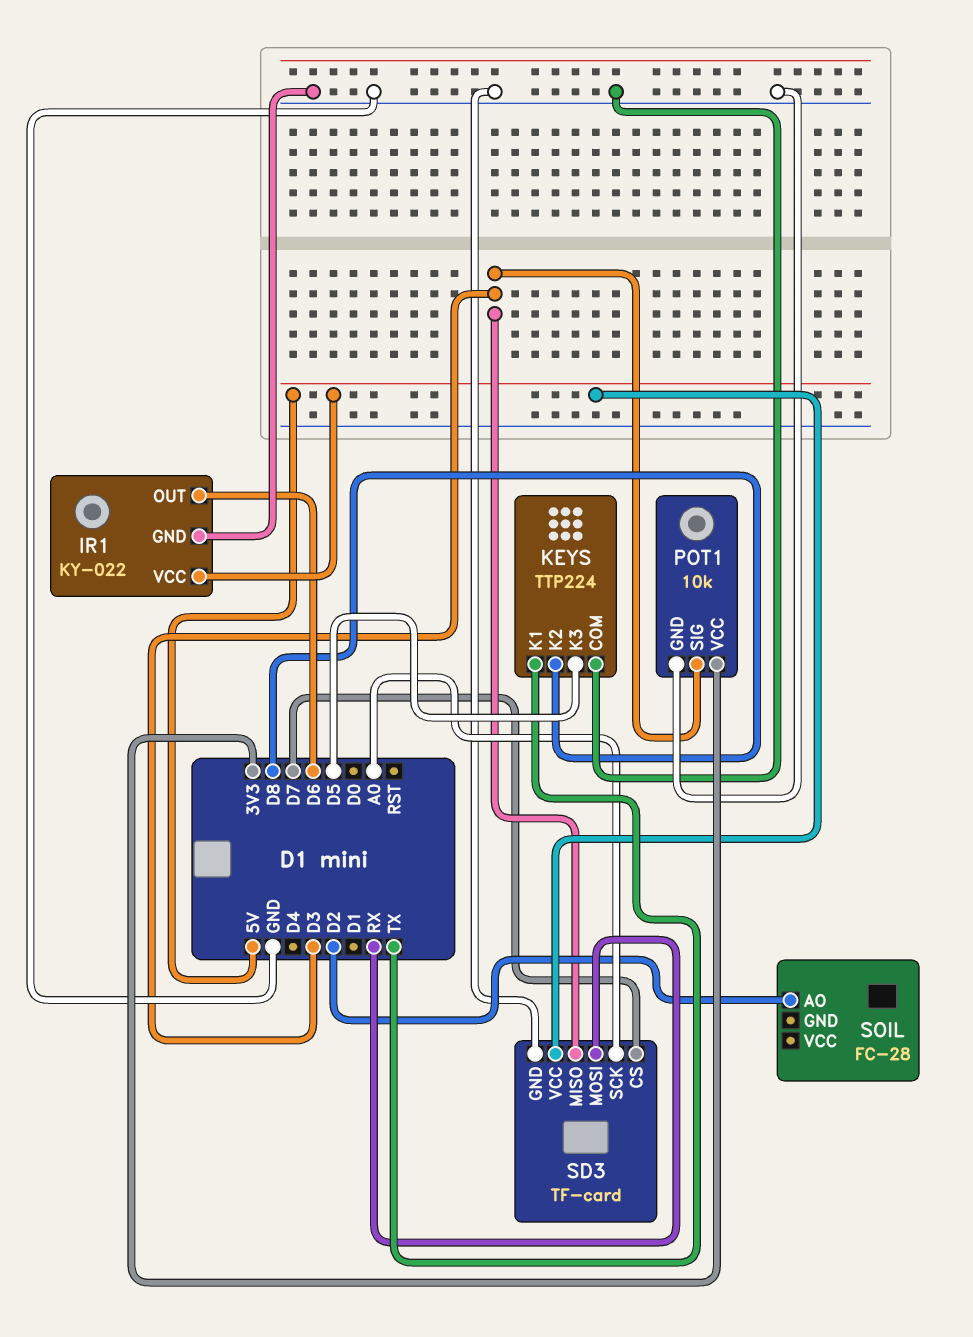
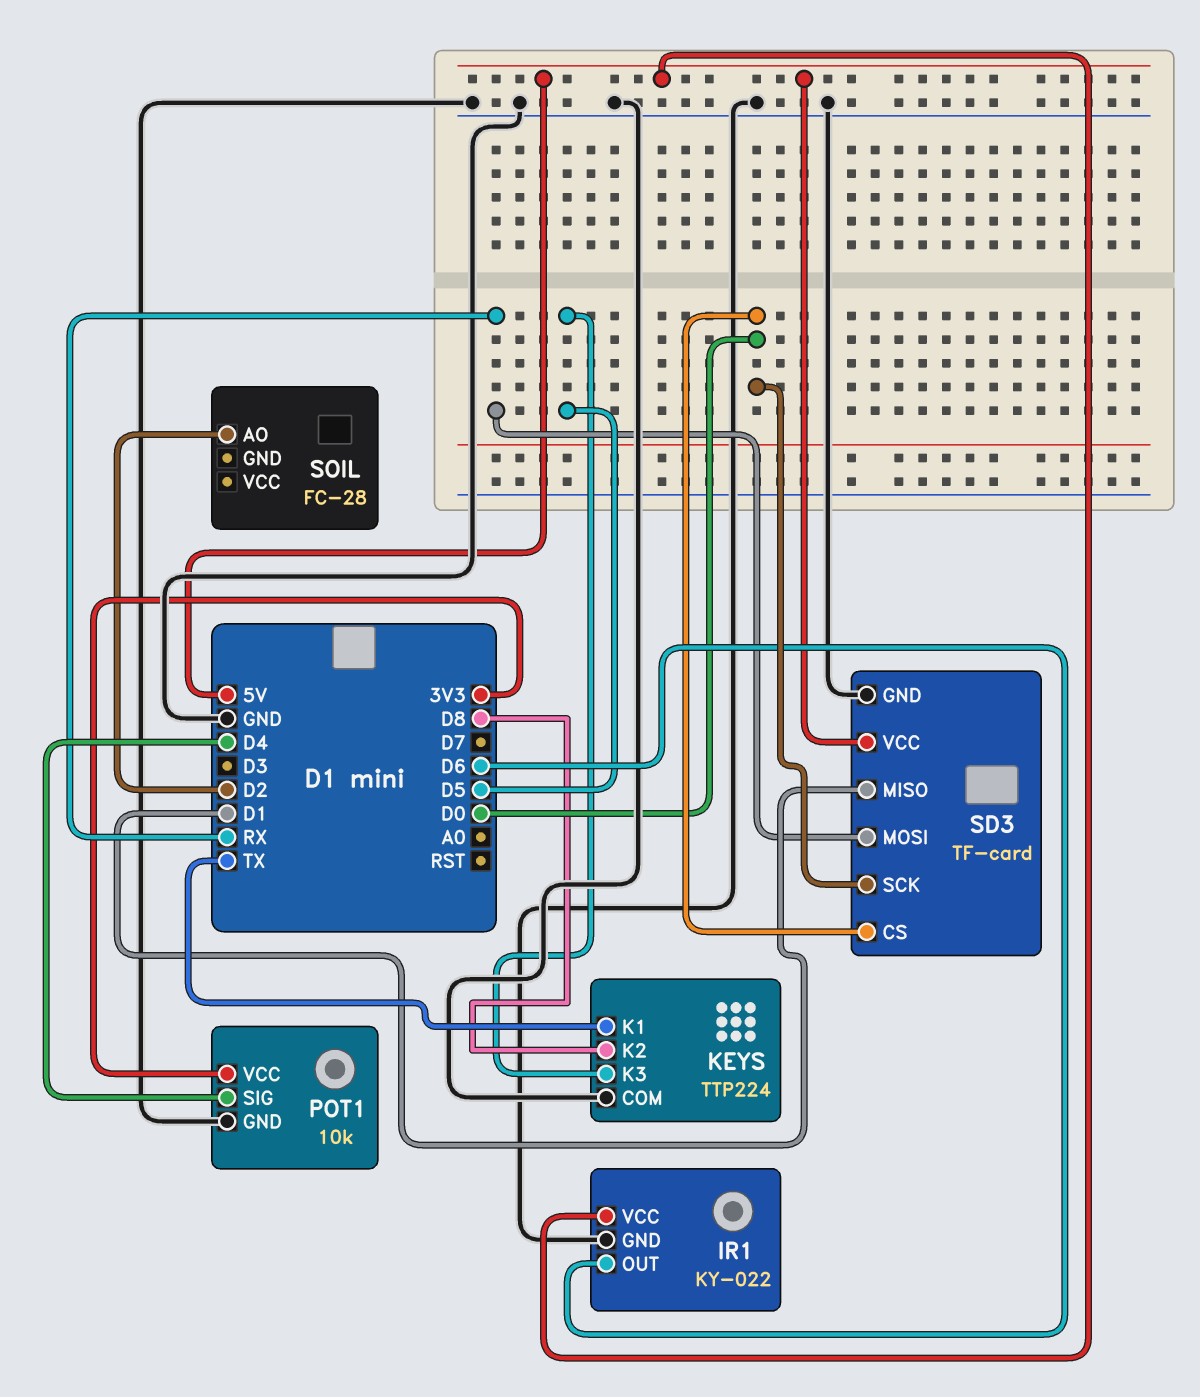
POT1 pin SIG: D3 -> D4
SD3 pin CS: D7 -> D0
SD3 pin MISO: D3 -> D1
SD3 pin SCK: A0 -> D0

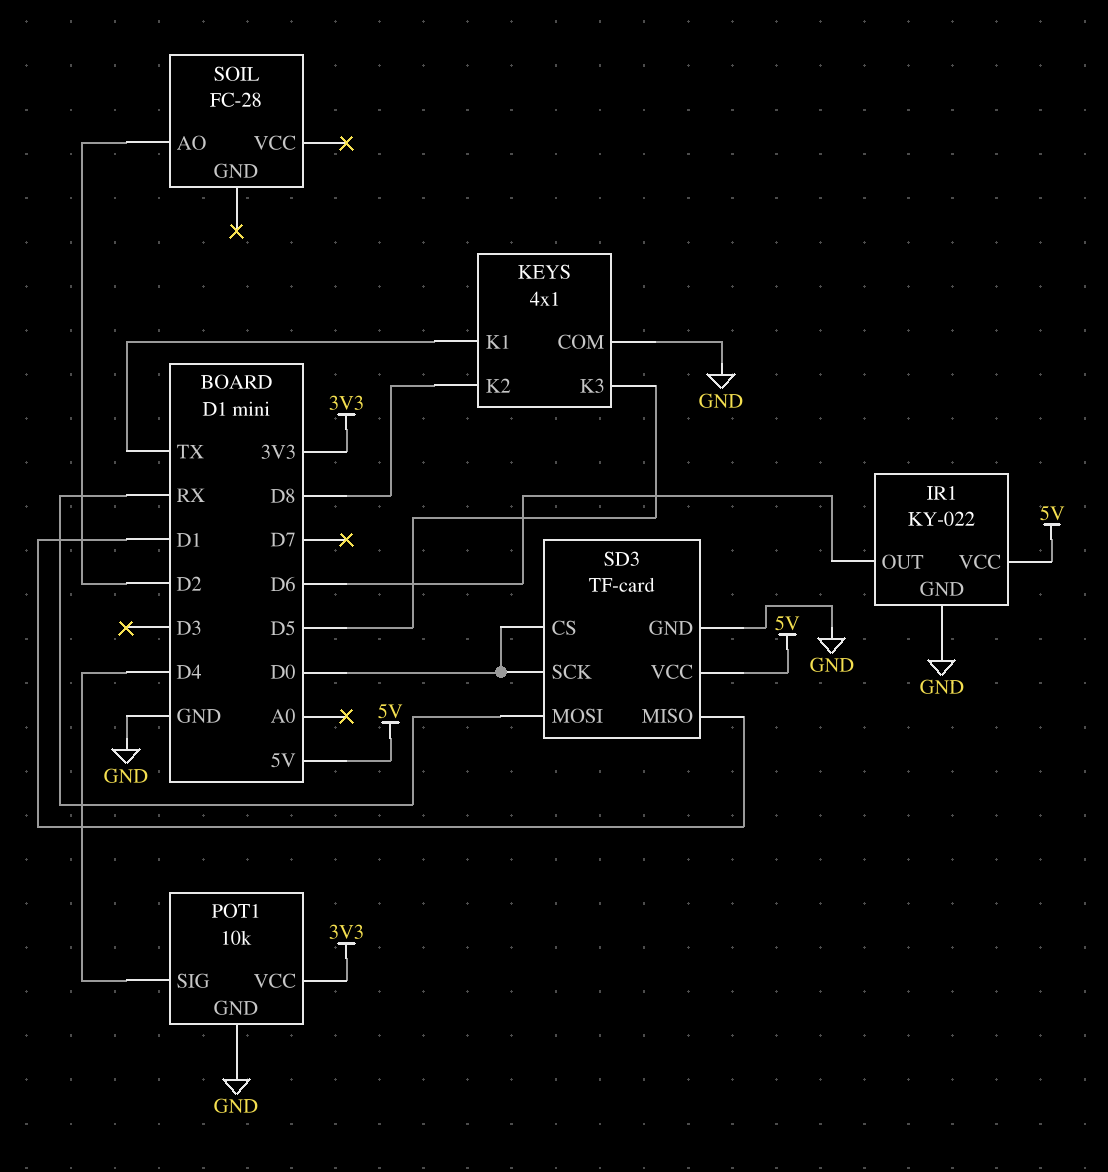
KEYS: TTP224 -> 4x1

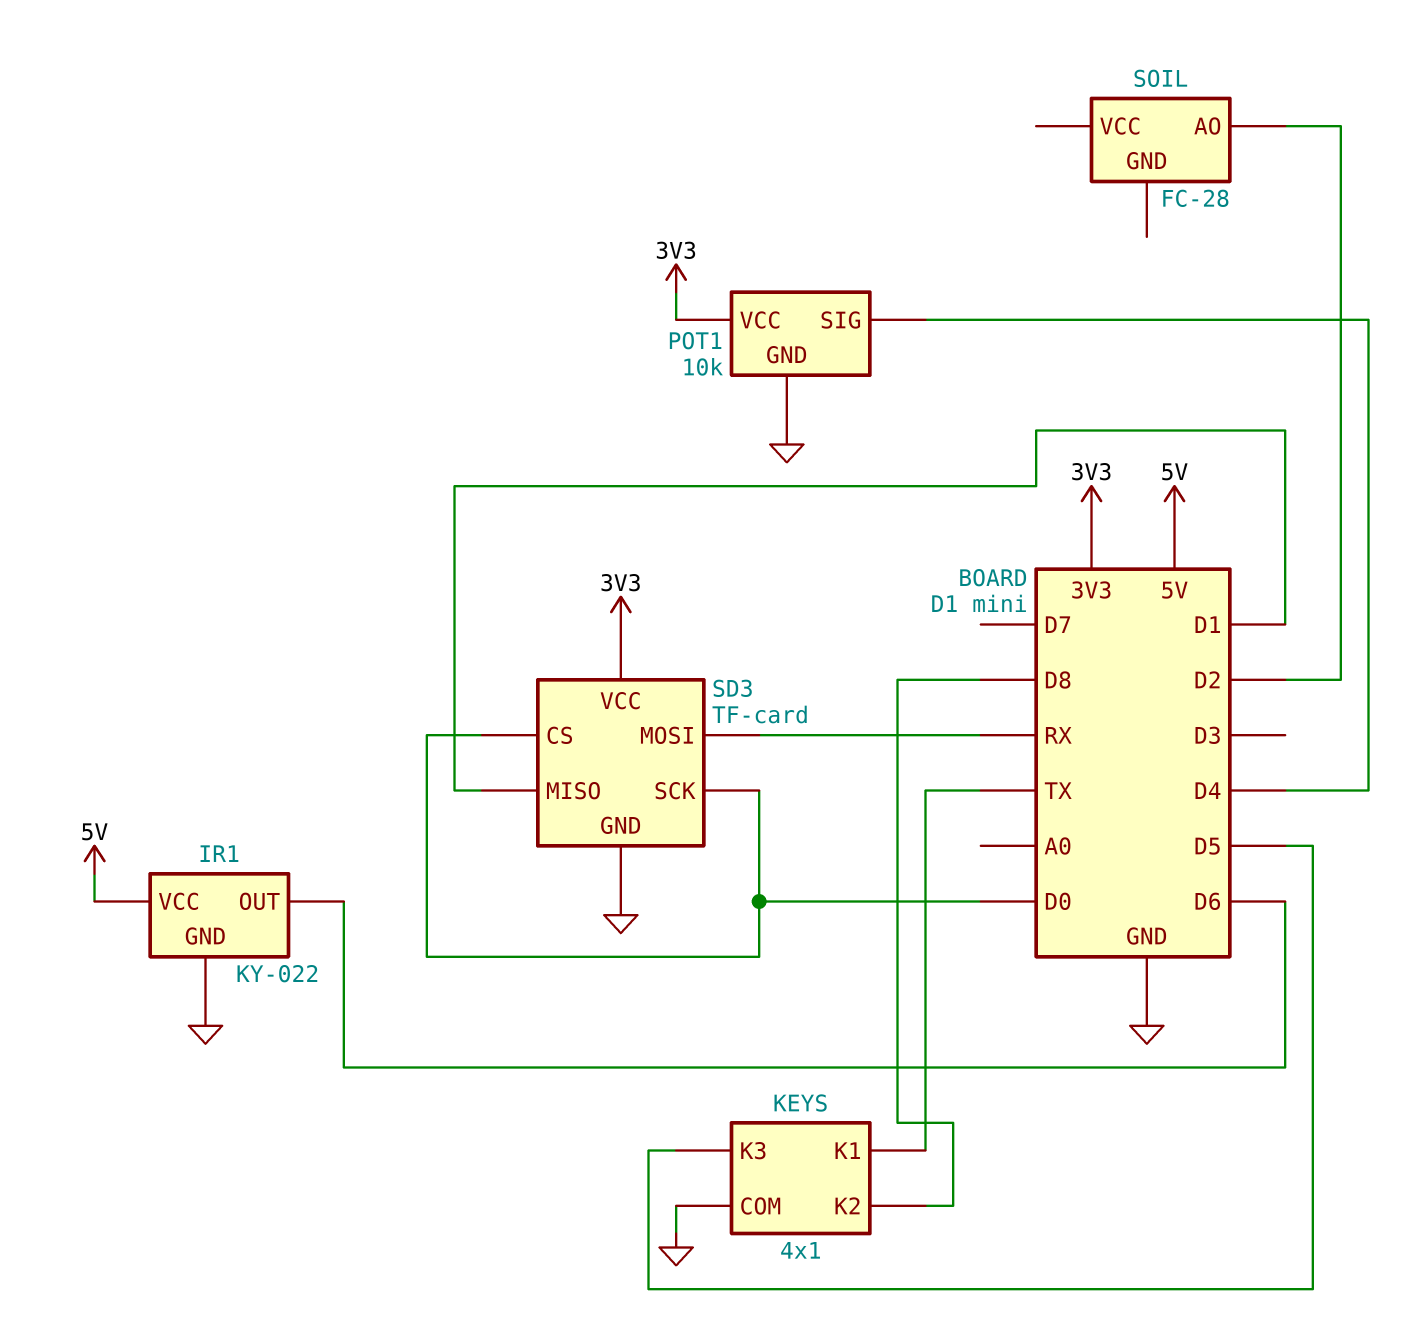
SD3 pin VCC: 5V -> 3V3

